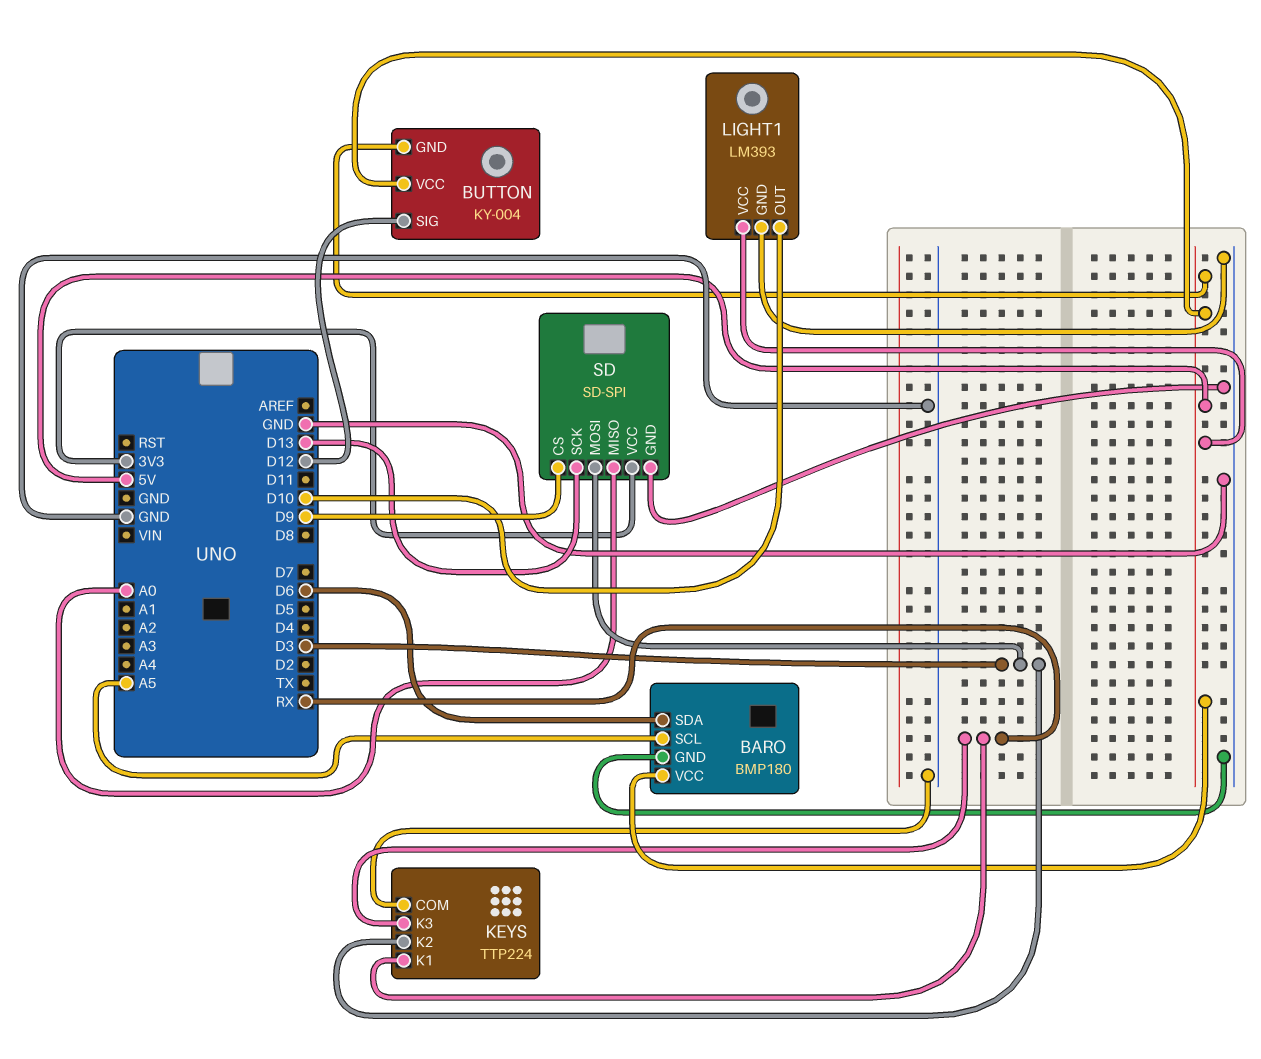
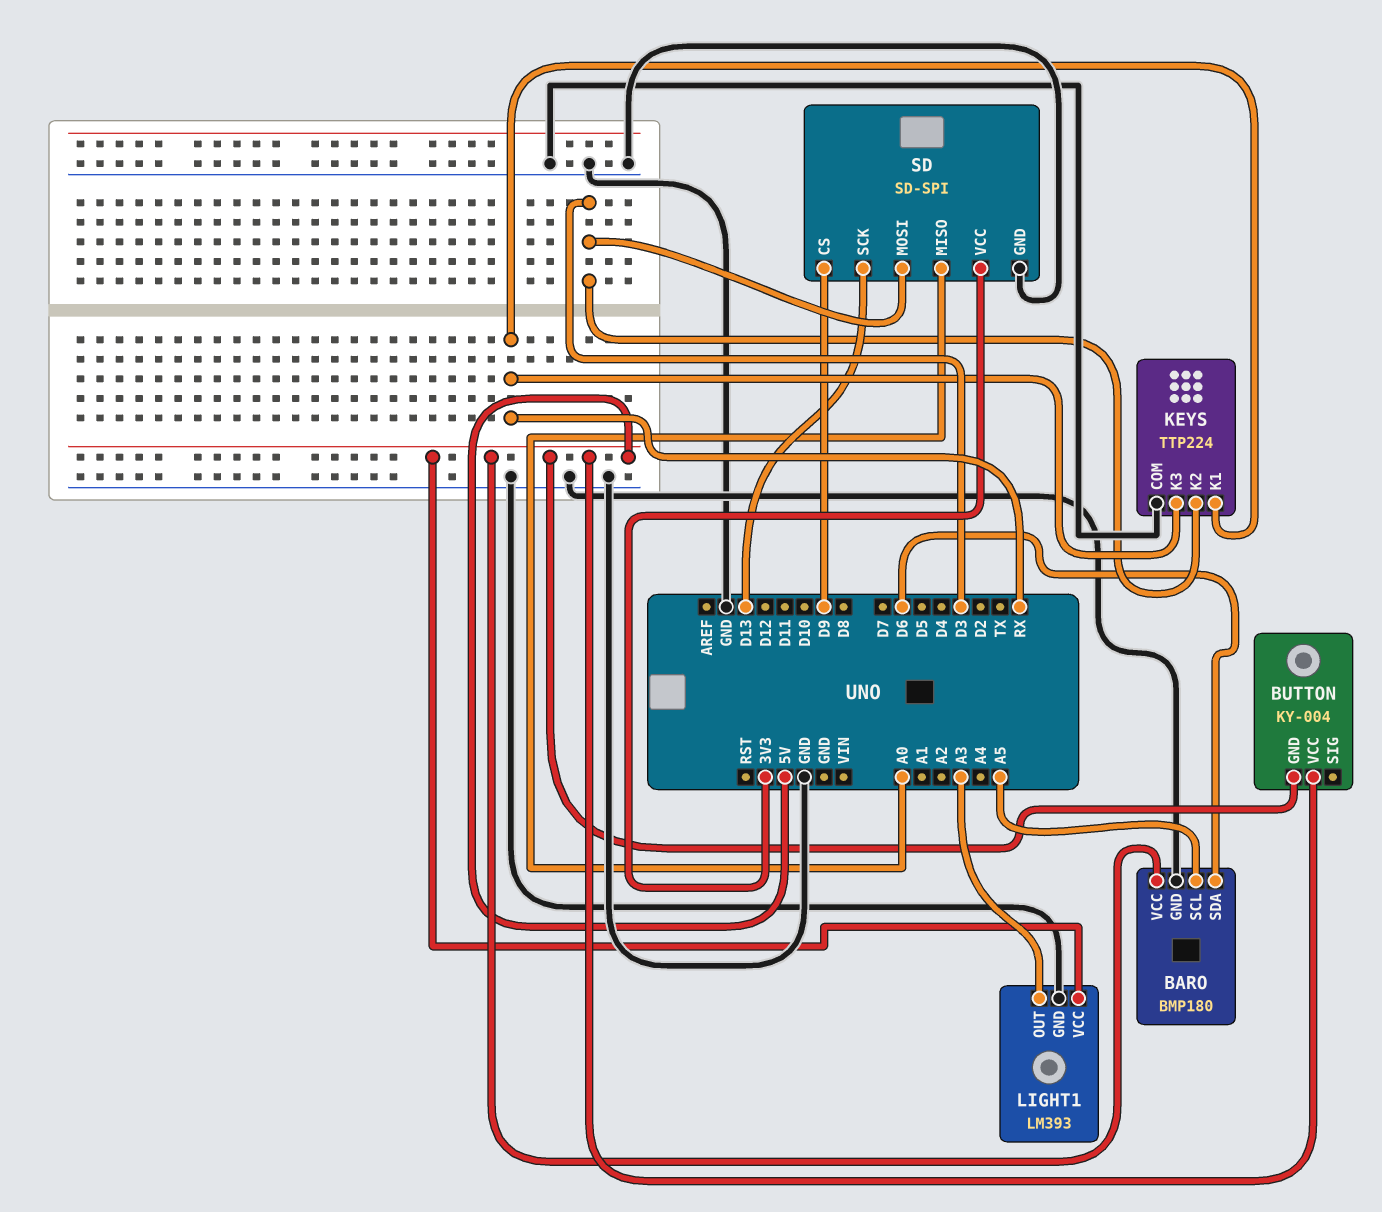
BUTTON pin SIG: D12 -> none
LIGHT1 pin OUT: D10 -> A3

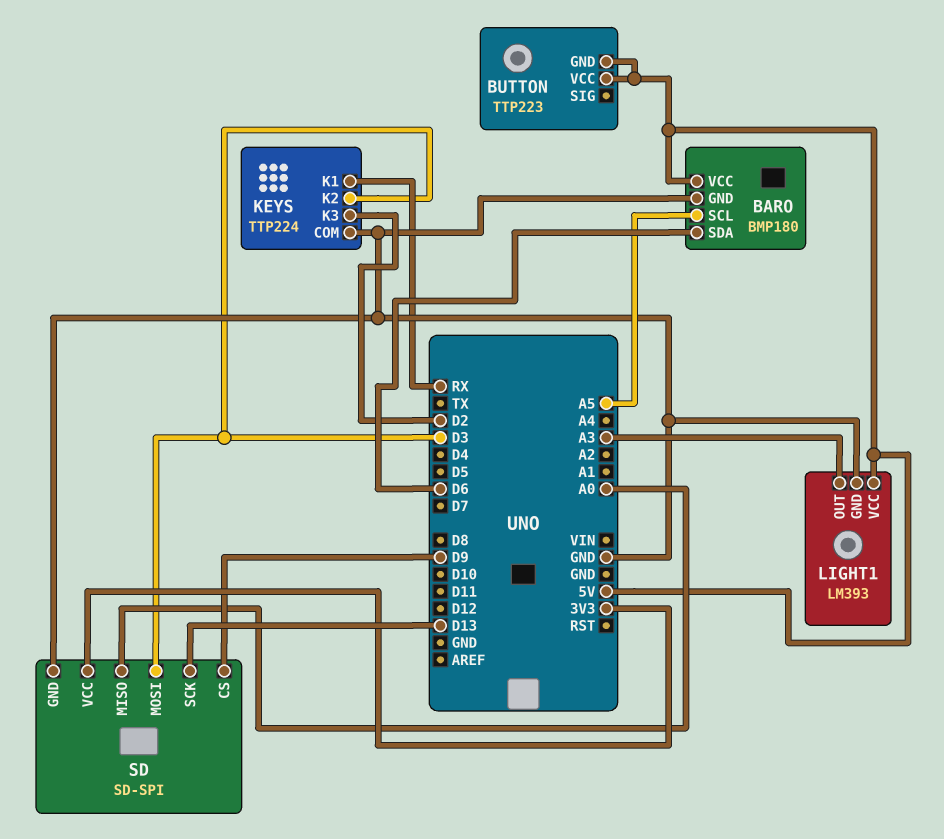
BUTTON: KY-004 -> TTP223
KEYS pin K3: RX -> D2

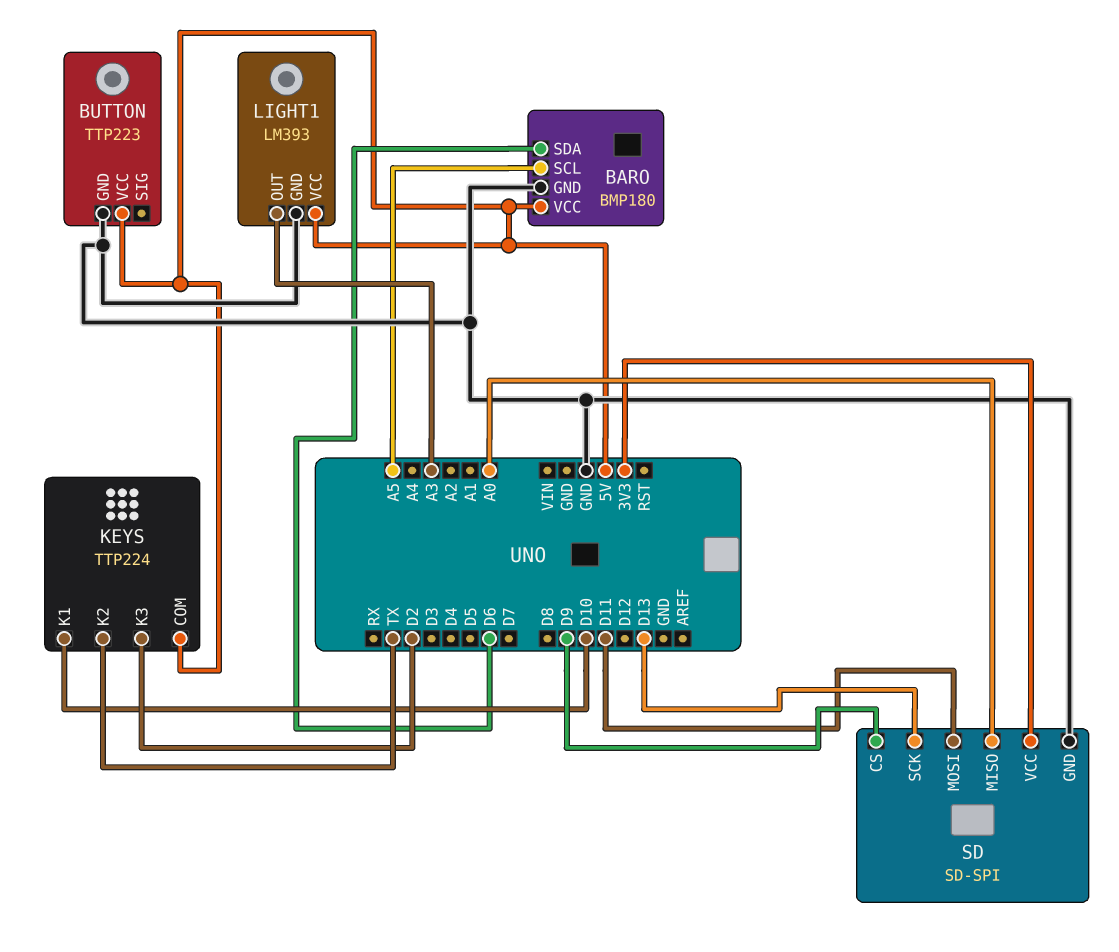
BUTTON pin GND: 5V -> GND
KEYS pin COM: GND -> 5V
KEYS pin K1: RX -> D10
KEYS pin K2: D3 -> TX
SD pin MOSI: D3 -> D11

